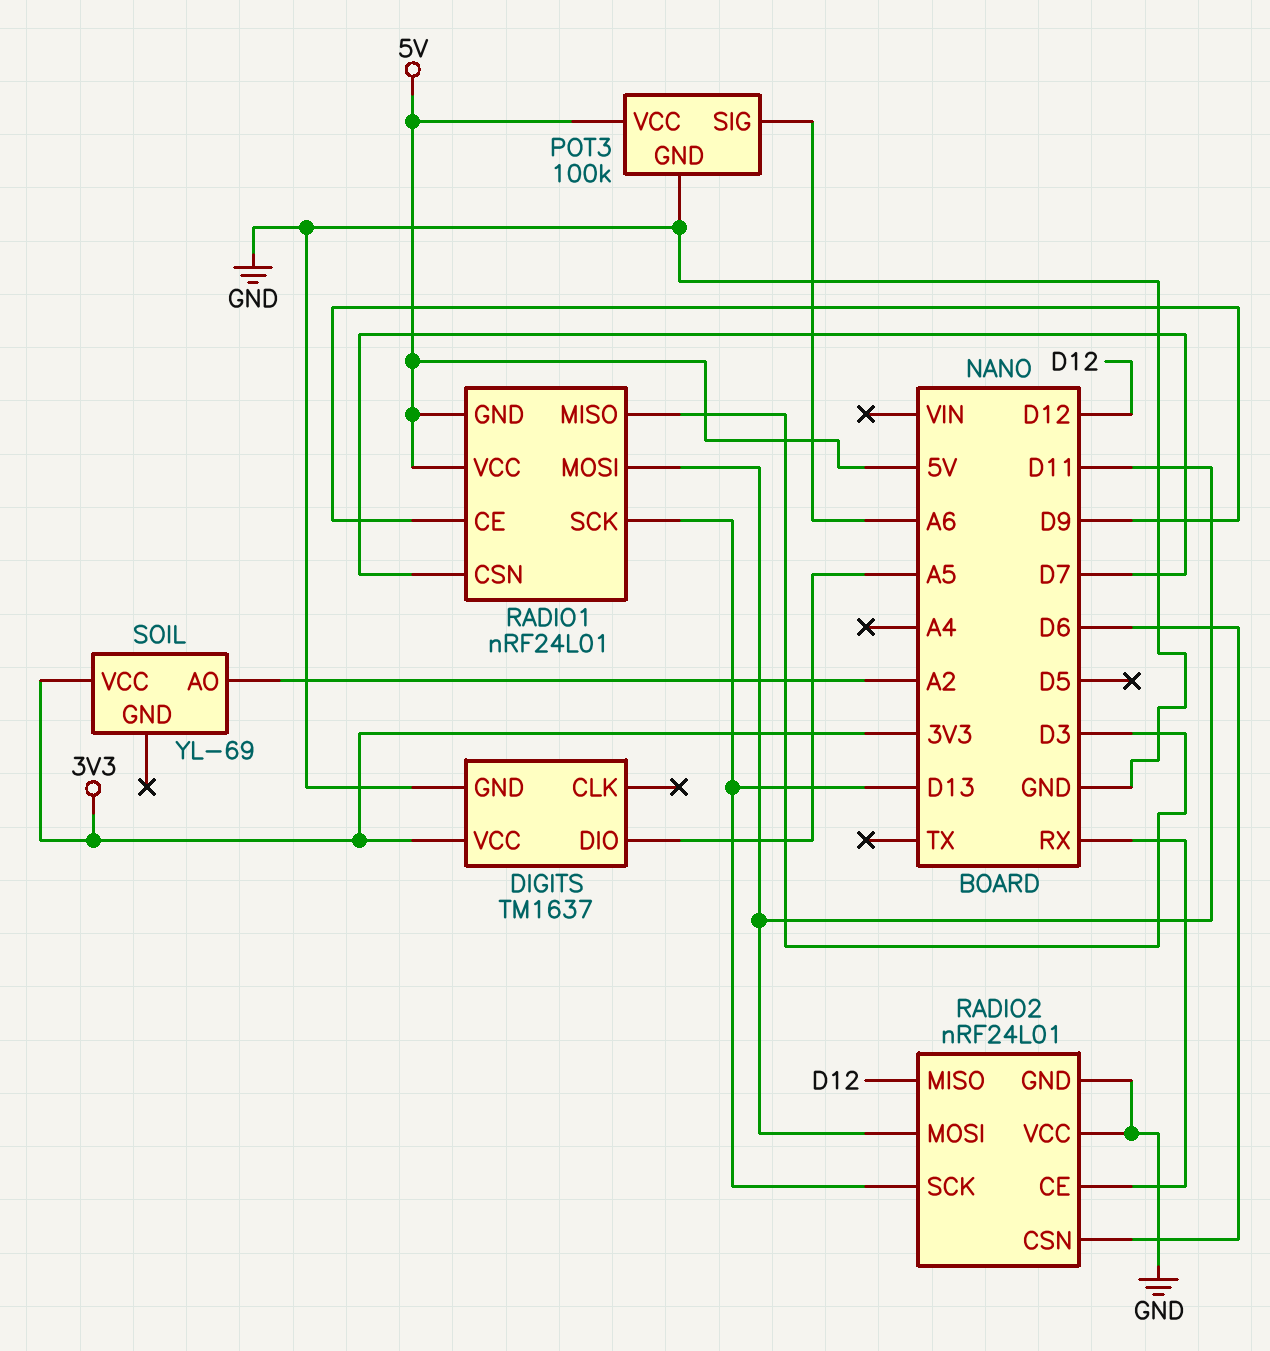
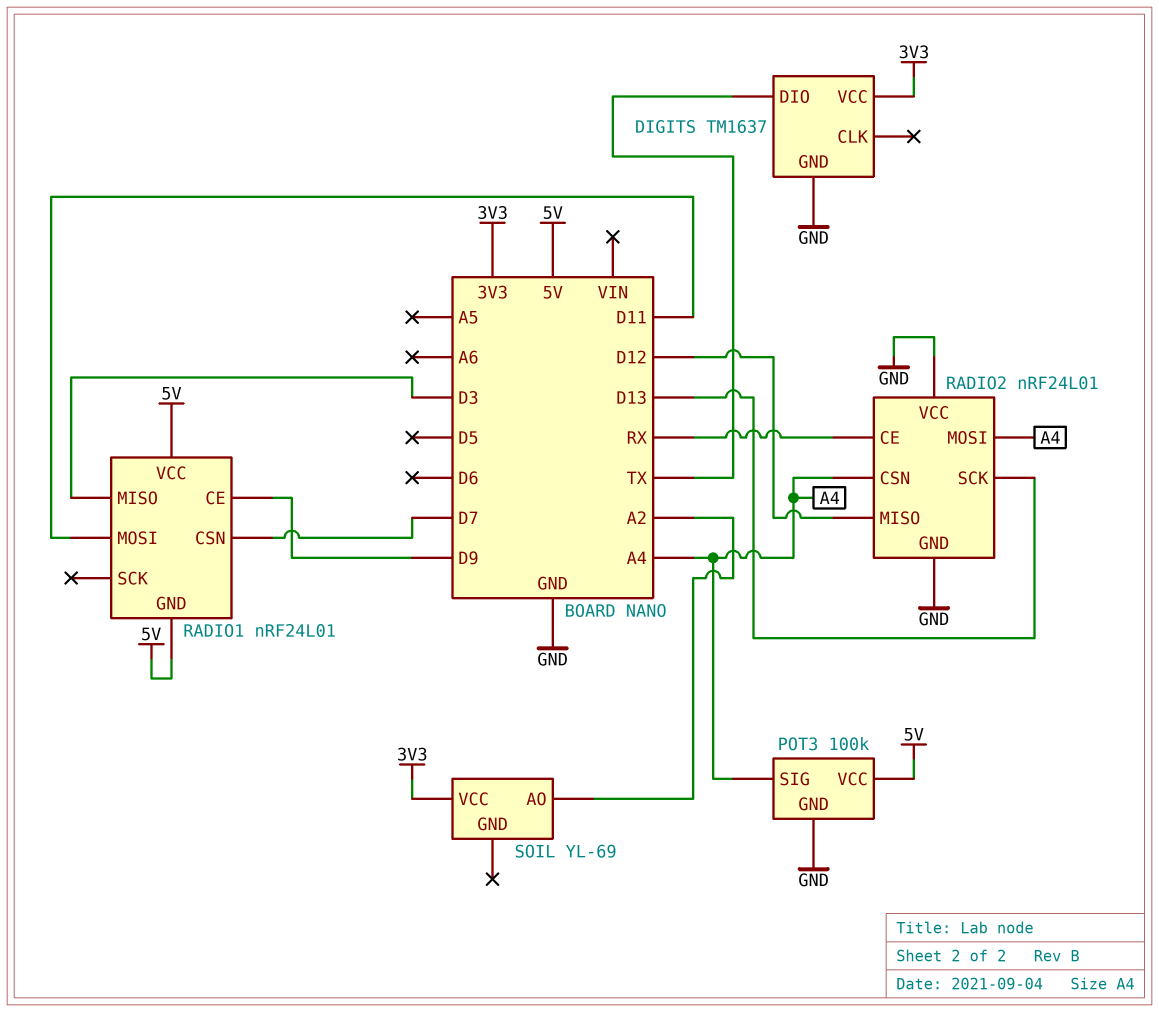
DIGITS pin DIO: A5 -> TX
POT3 pin SIG: A6 -> A4
RADIO1 pin SCK: D13 -> none
RADIO2 pin CSN: D6 -> A4
RADIO2 pin MOSI: D11 -> A4

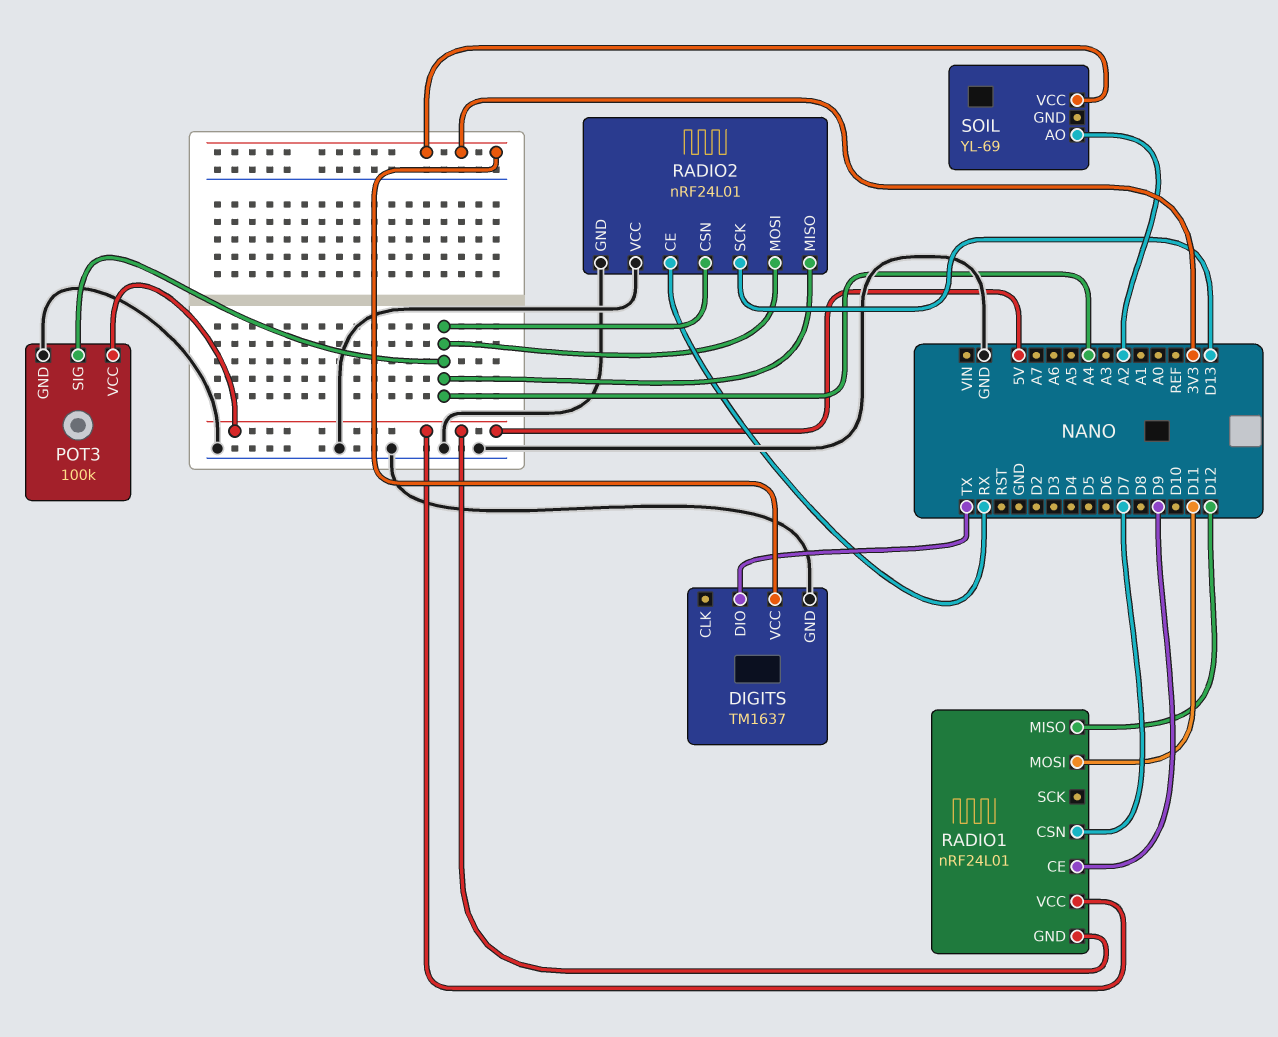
RADIO1 pin MISO: D3 -> D12
RADIO2 pin MISO: D12 -> A4

